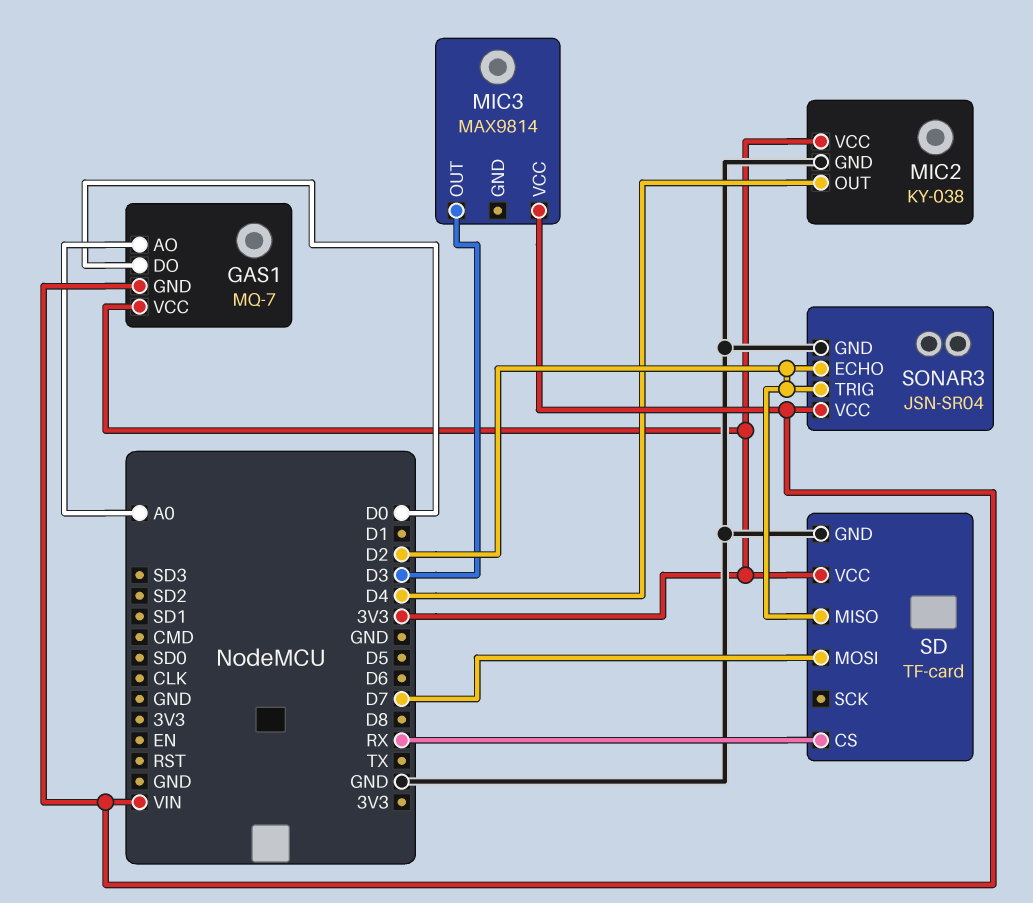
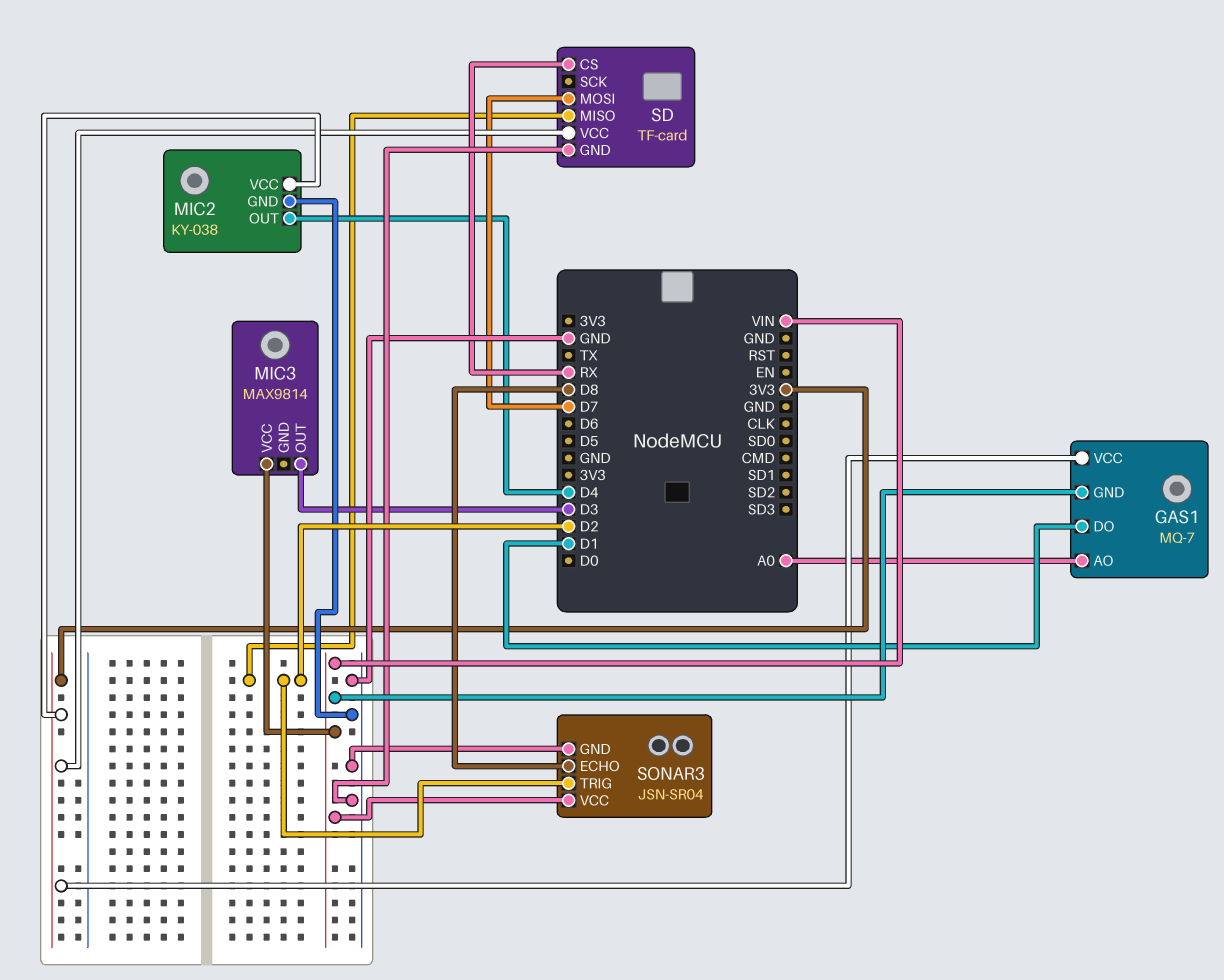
GAS1 pin DO: D0 -> D1
SONAR3 pin ECHO: D2 -> D8

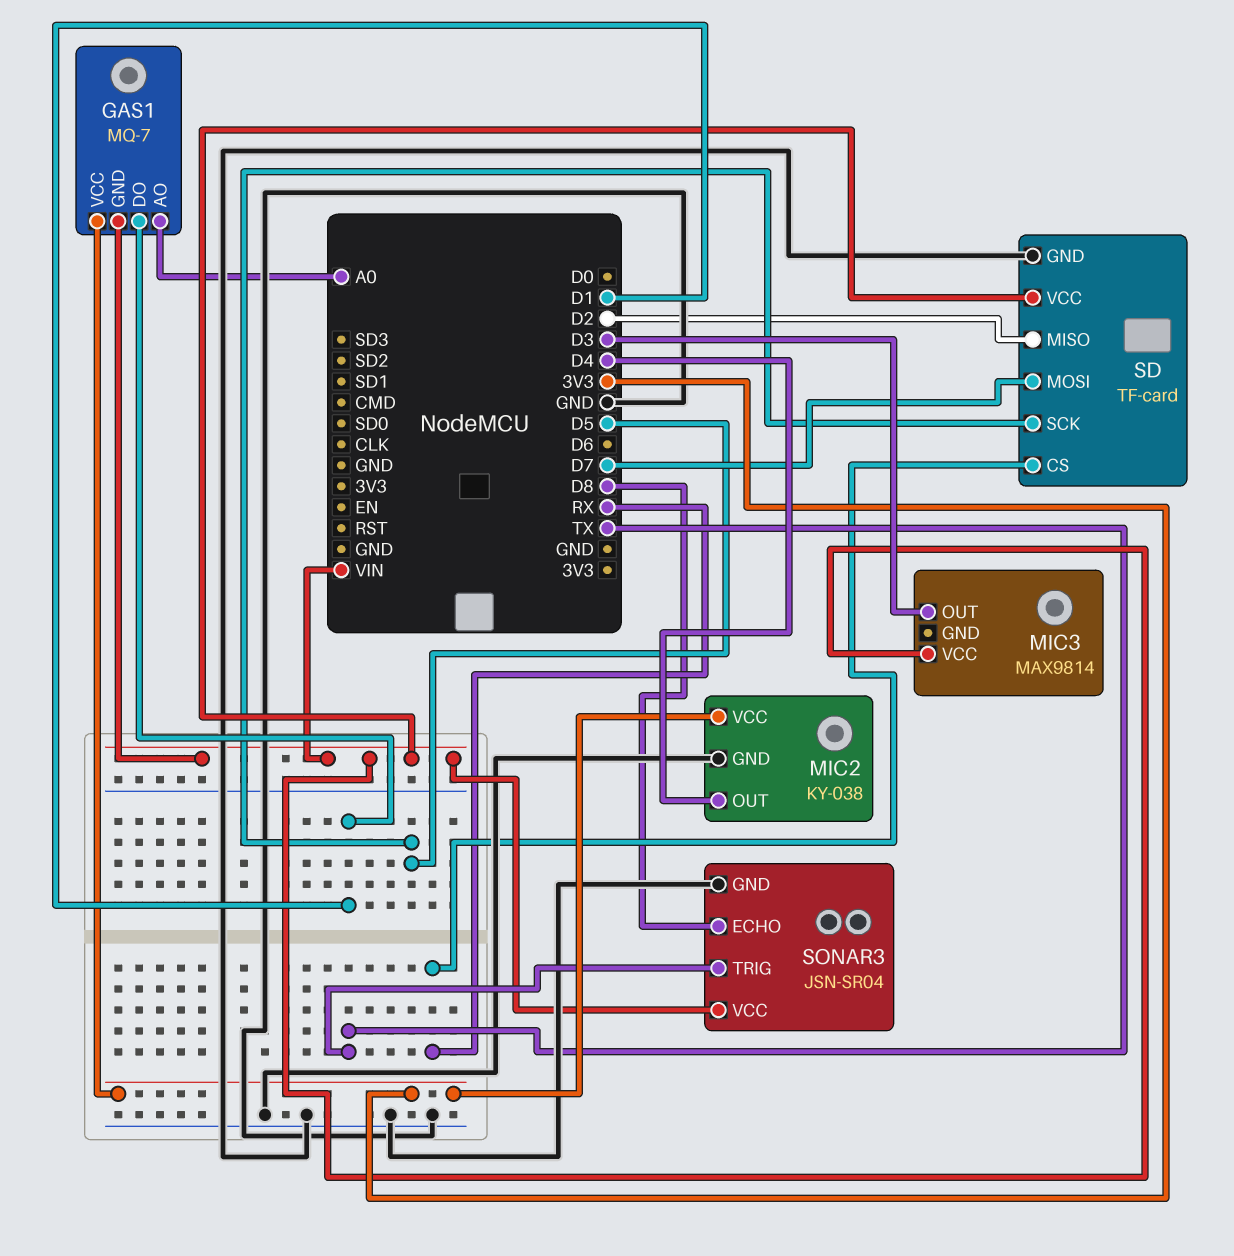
SD pin SCK: none -> D5
SD pin VCC: 3V3 -> VIN
SONAR3 pin TRIG: D2 -> TX

